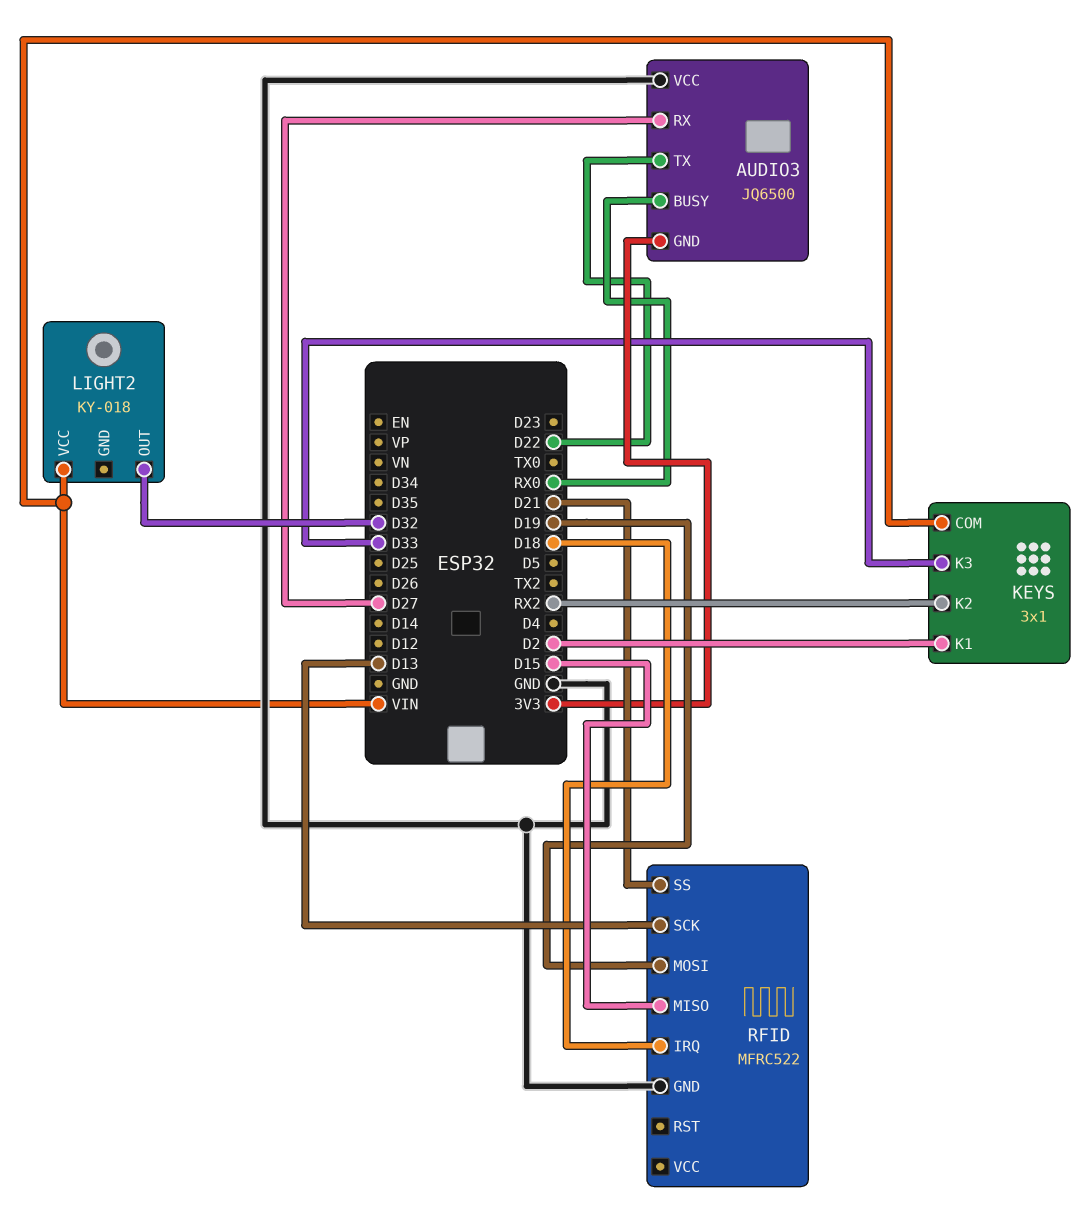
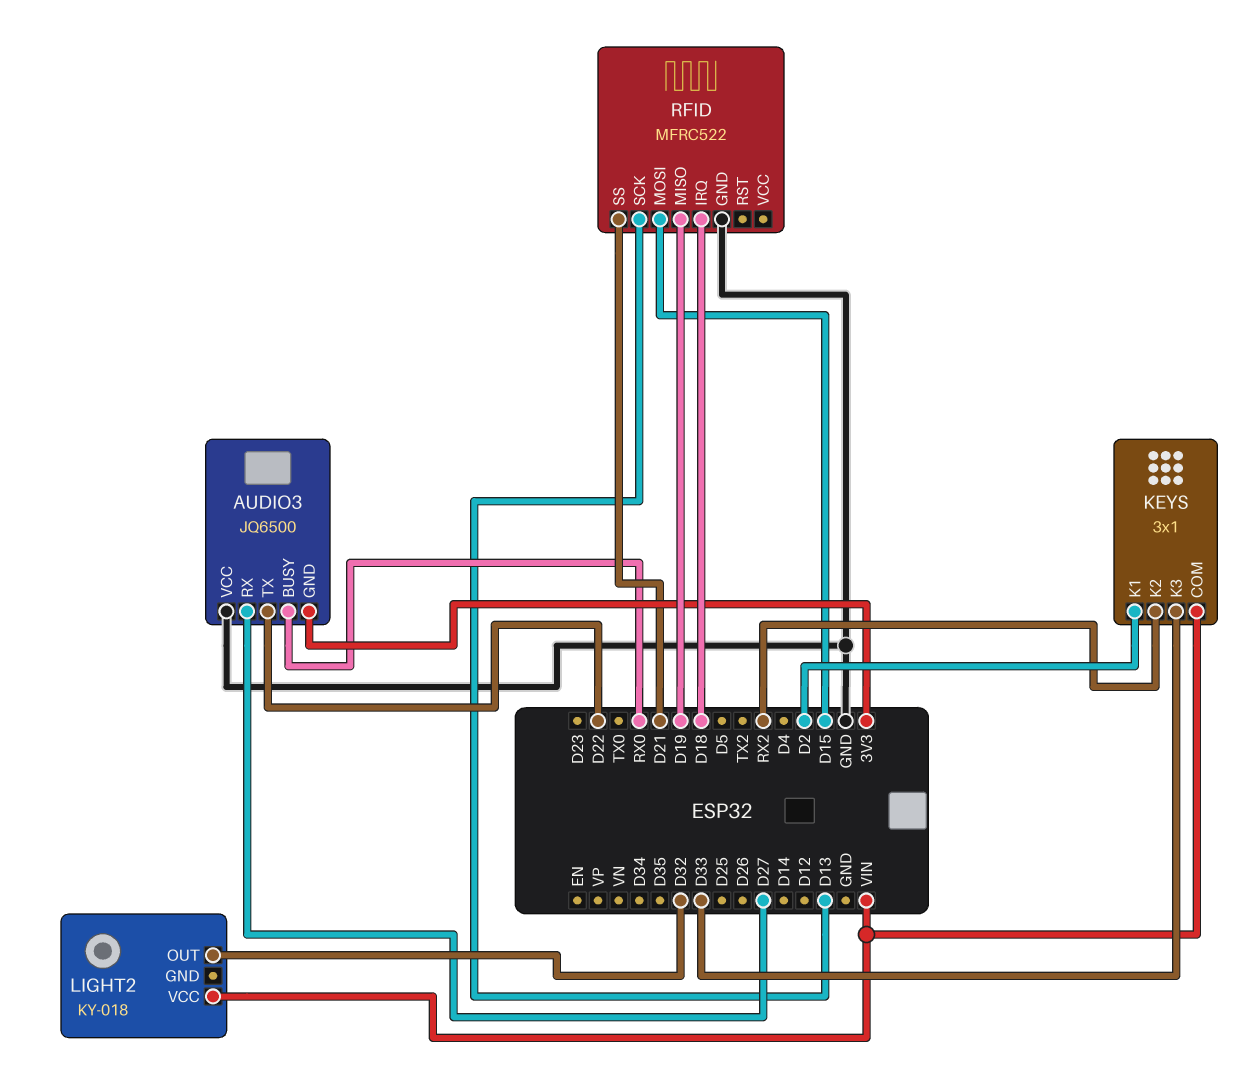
RFID pin MISO: D15 -> D19
RFID pin MOSI: D19 -> D15

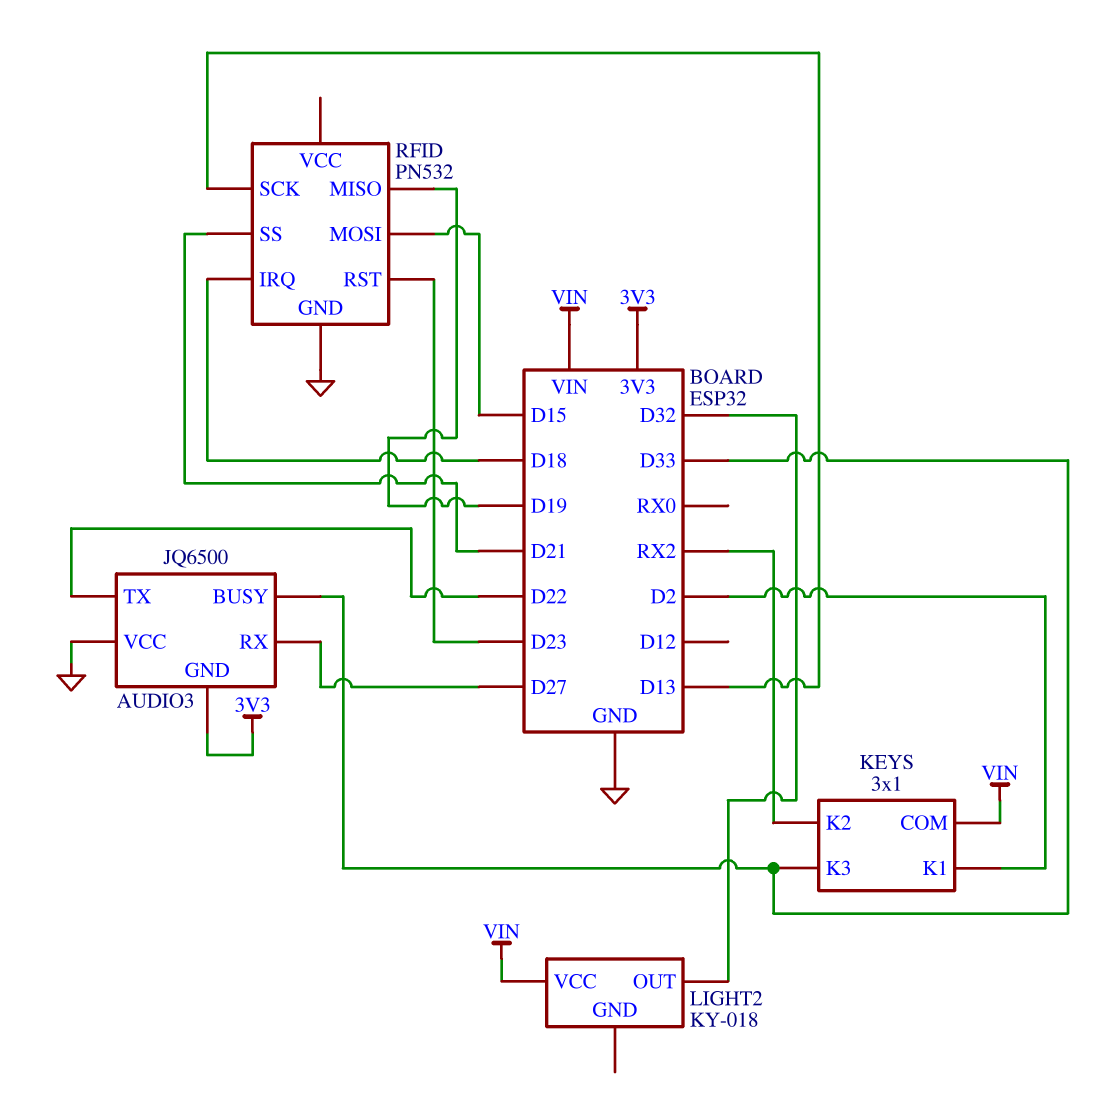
AUDIO3 pin BUSY: RX0 -> D33
RFID: MFRC522 -> PN532
RFID pin RST: none -> D23

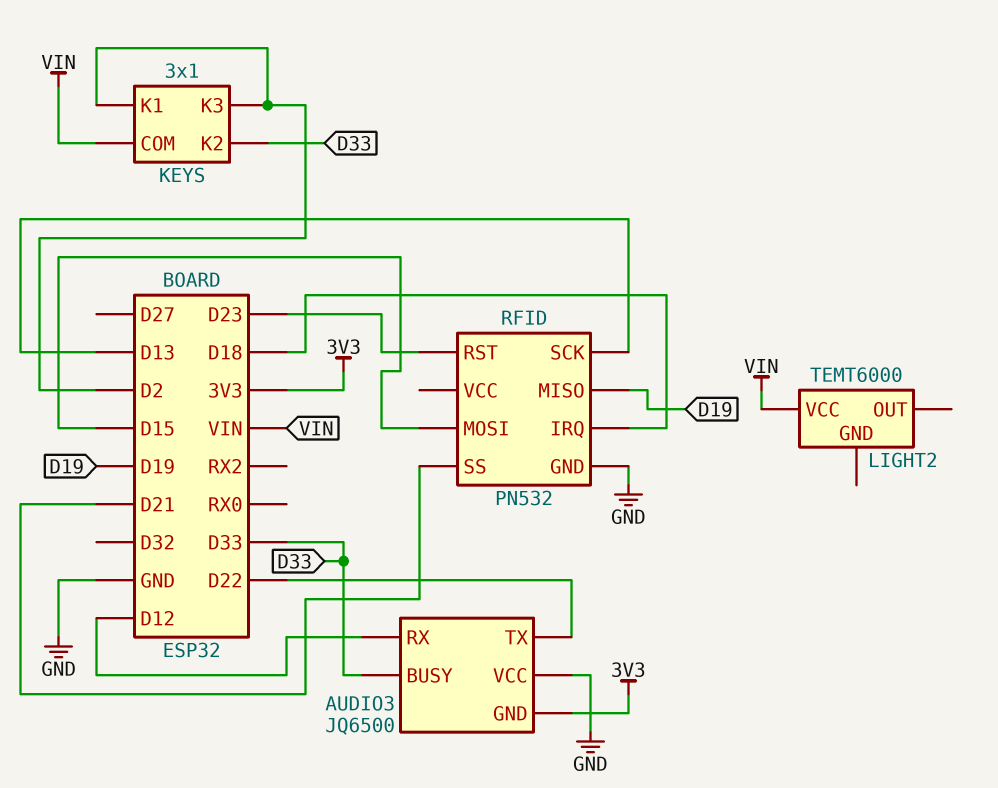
AUDIO3 pin RX: D27 -> D12
KEYS pin K2: RX2 -> D33
KEYS pin K3: D33 -> D2
LIGHT2: KY-018 -> TEMT6000
LIGHT2 pin OUT: D32 -> none

